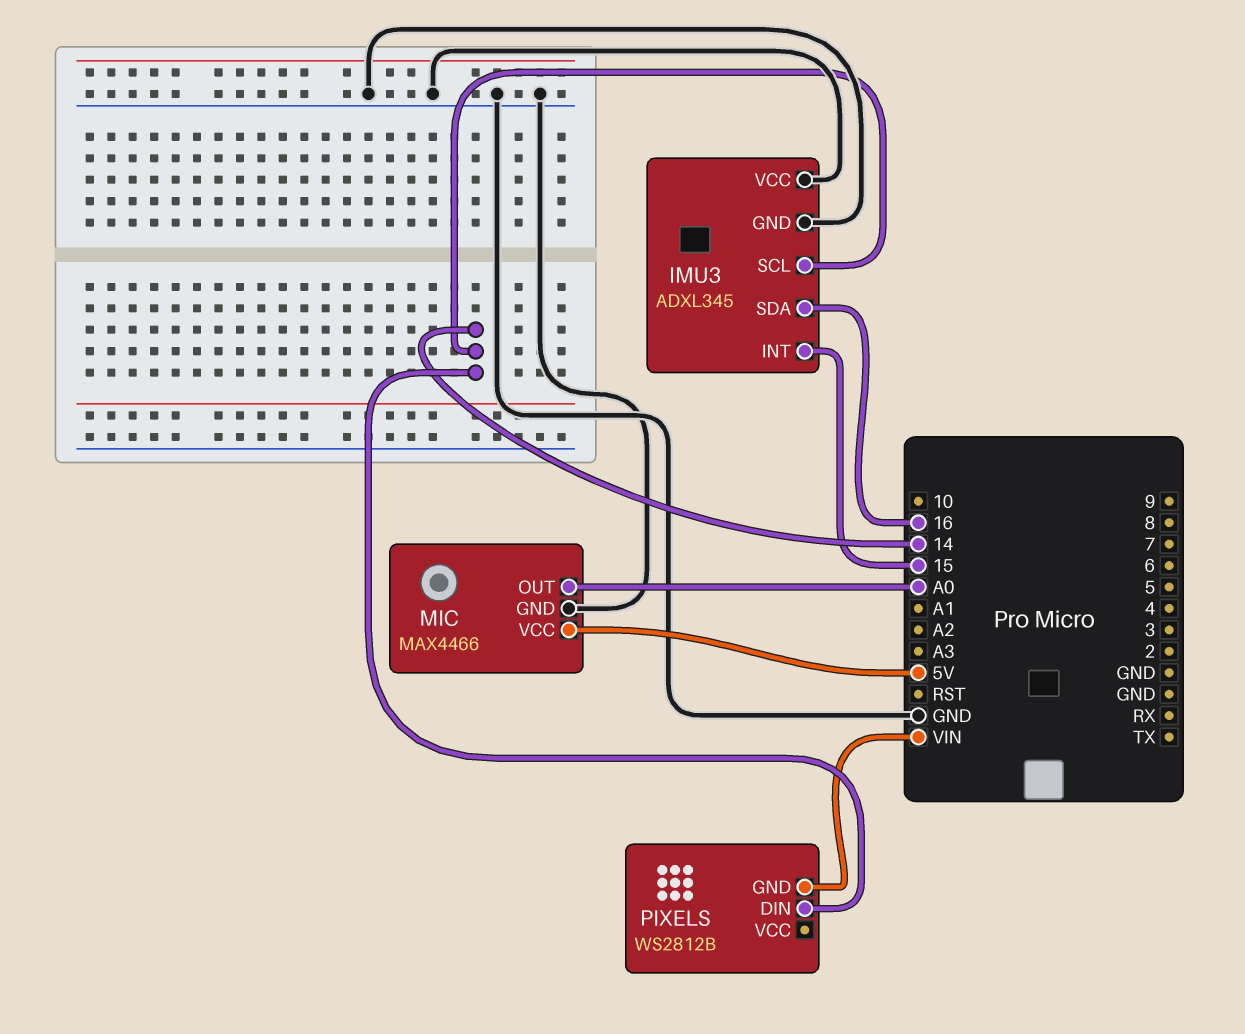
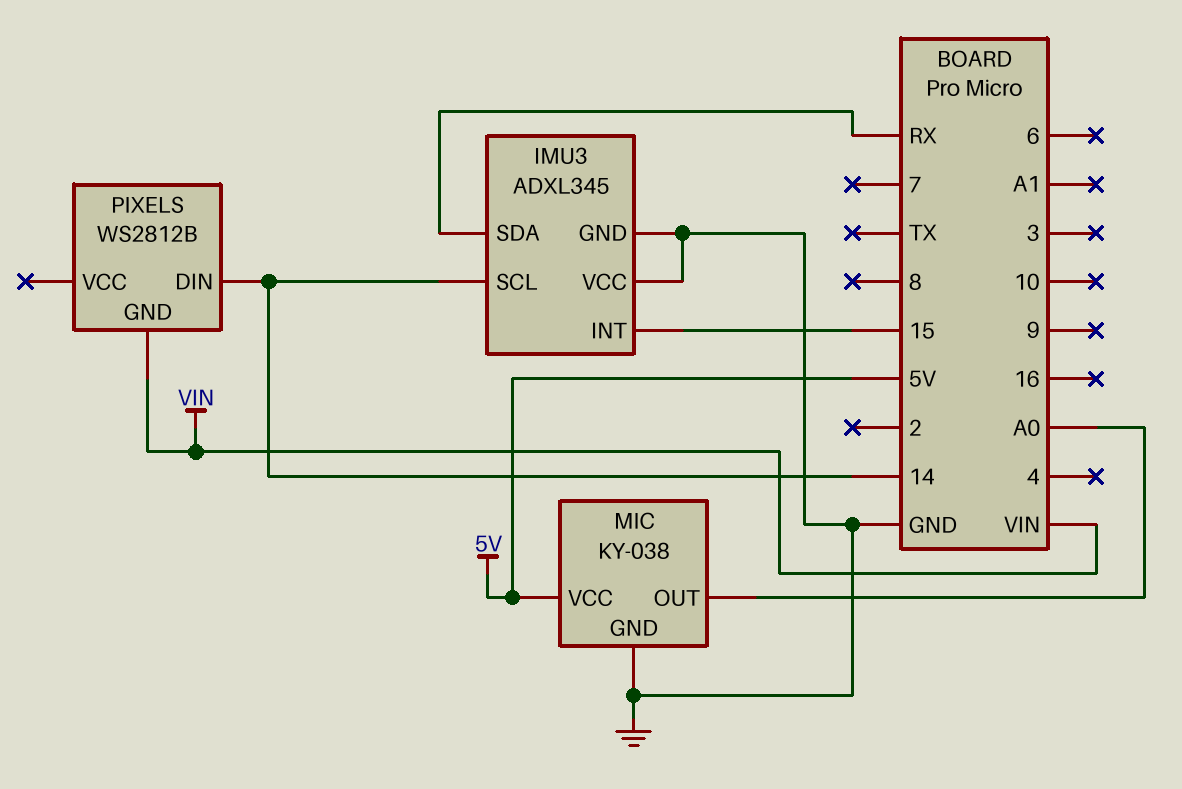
IMU3 pin SDA: 16 -> RX
MIC: MAX4466 -> KY-038

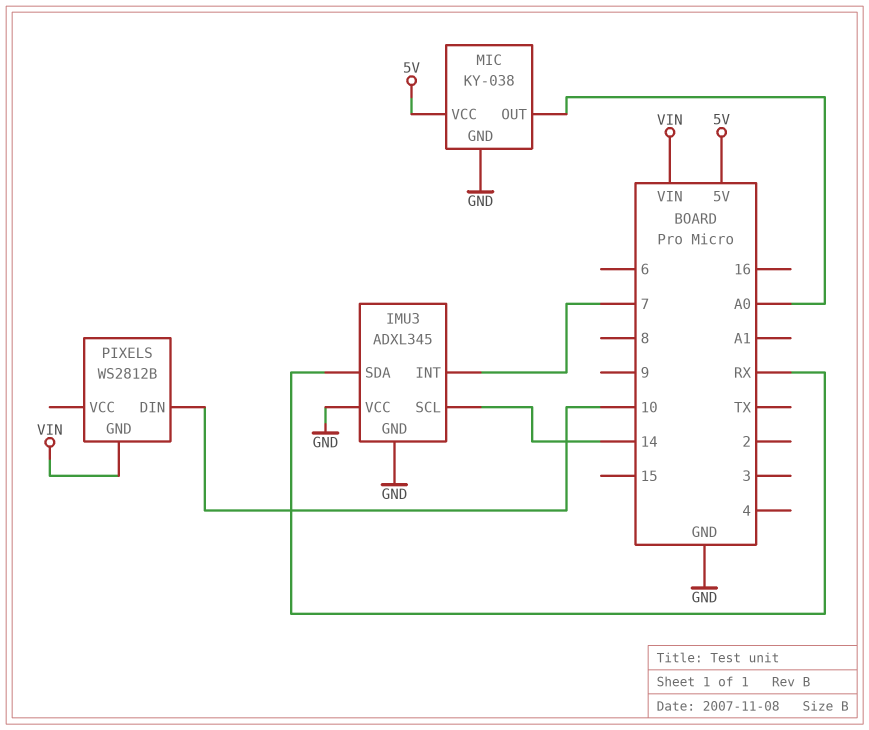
IMU3 pin INT: 15 -> 7
PIXELS pin DIN: 14 -> 10

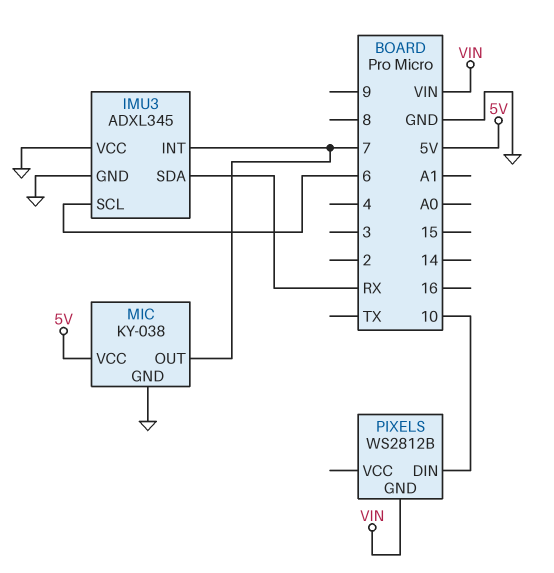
IMU3 pin SCL: 14 -> 6
MIC pin OUT: A0 -> 7

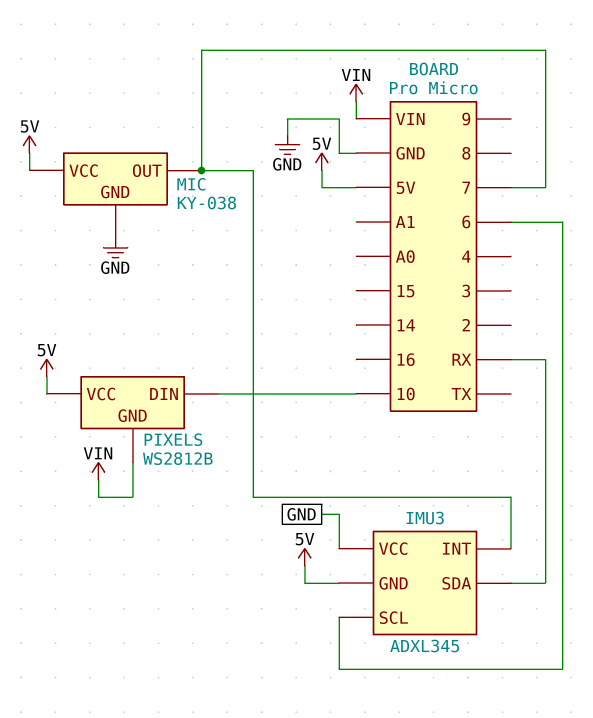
IMU3 pin GND: GND -> 5V
PIXELS pin VCC: none -> 5V

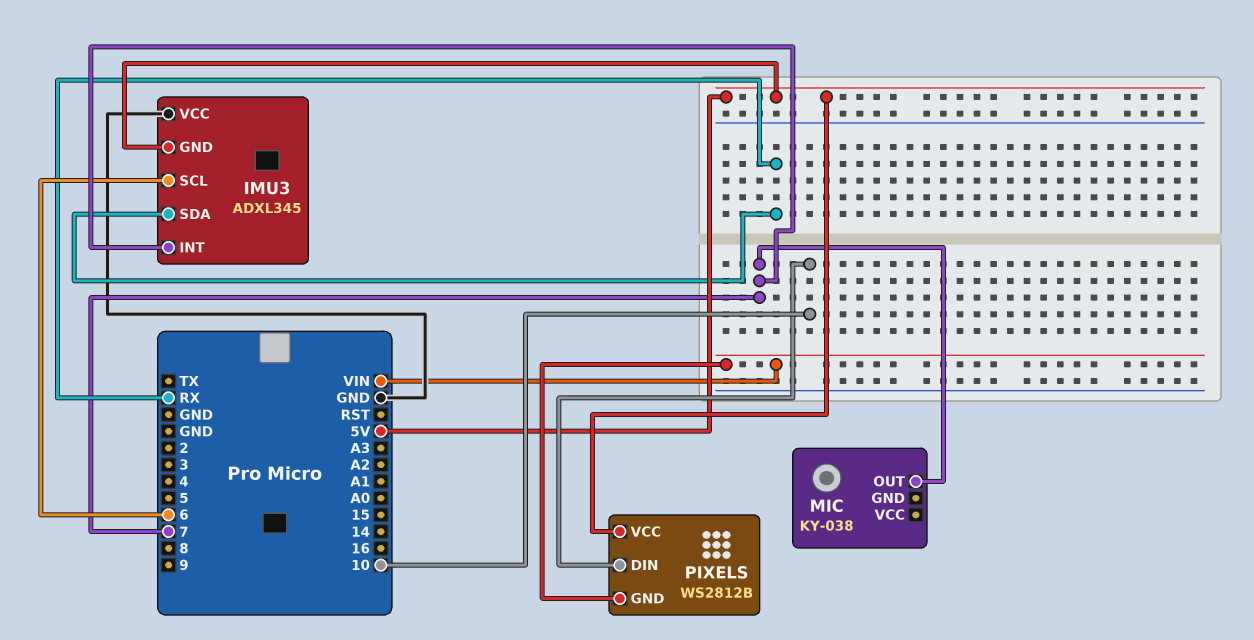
MIC pin GND: GND -> none
MIC pin VCC: 5V -> none

